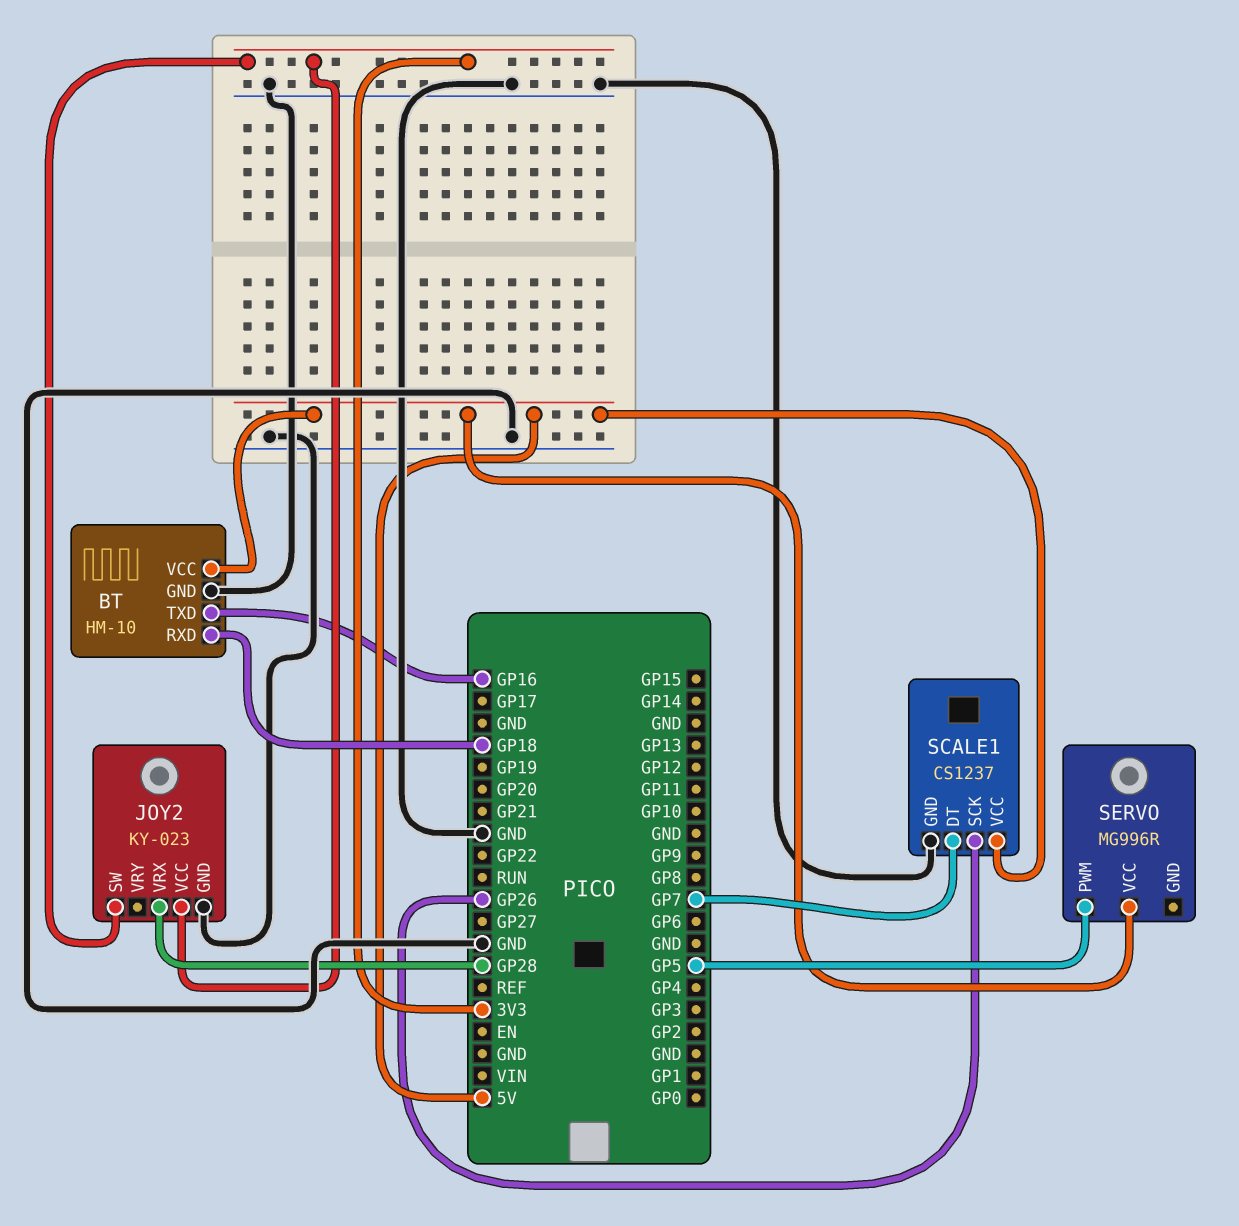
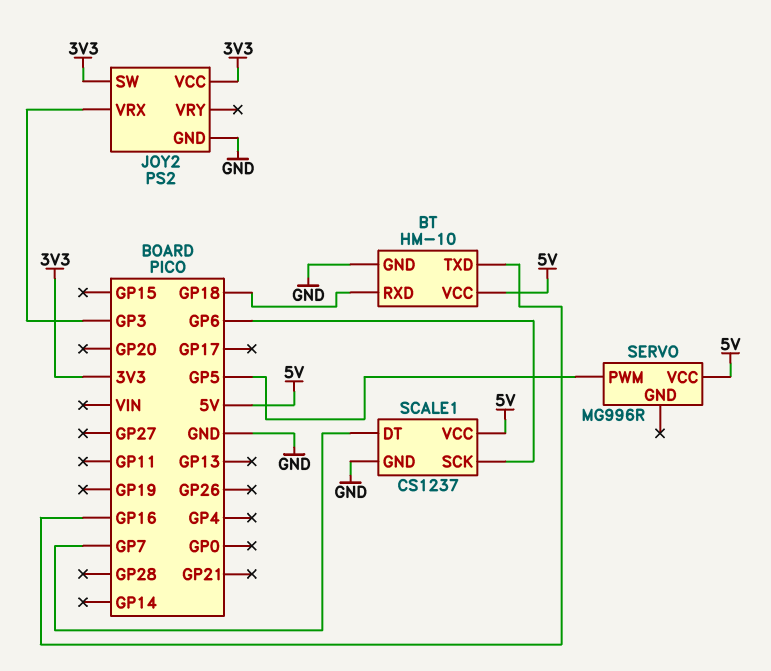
JOY2: KY-023 -> PS2
JOY2 pin VRX: GP28 -> GP3
SCALE1 pin SCK: GP26 -> GP6

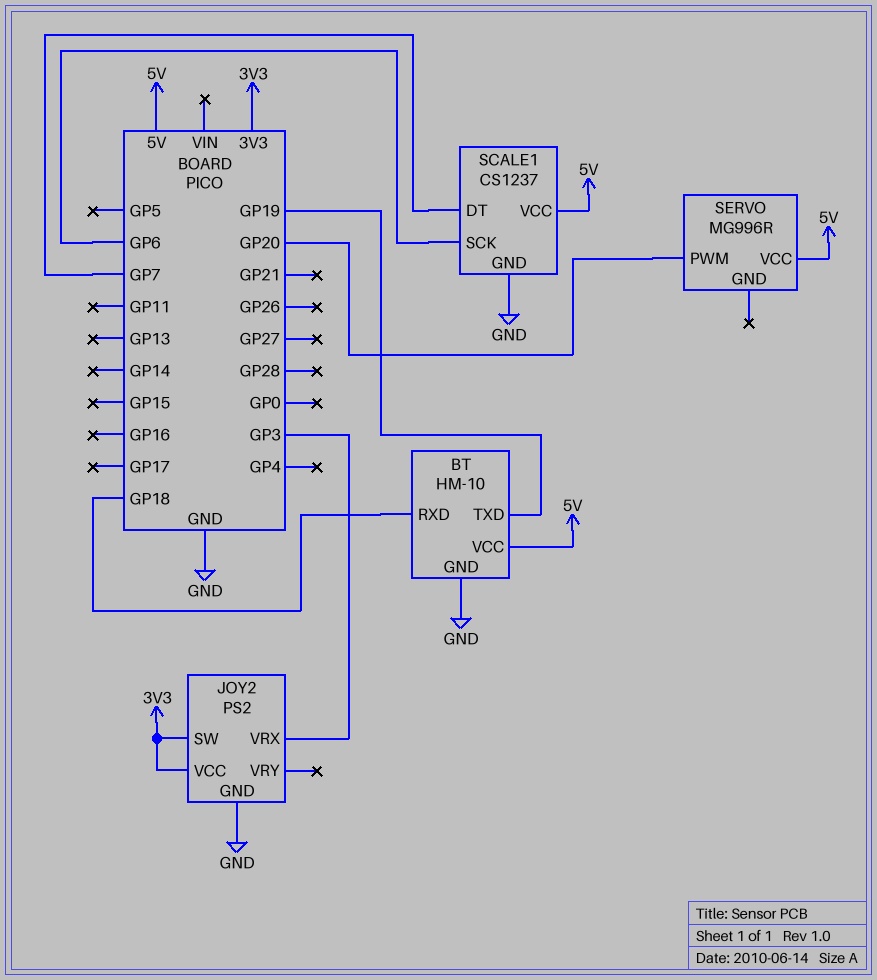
BT pin TXD: GP16 -> GP19
SERVO pin PWM: GP5 -> GP20

